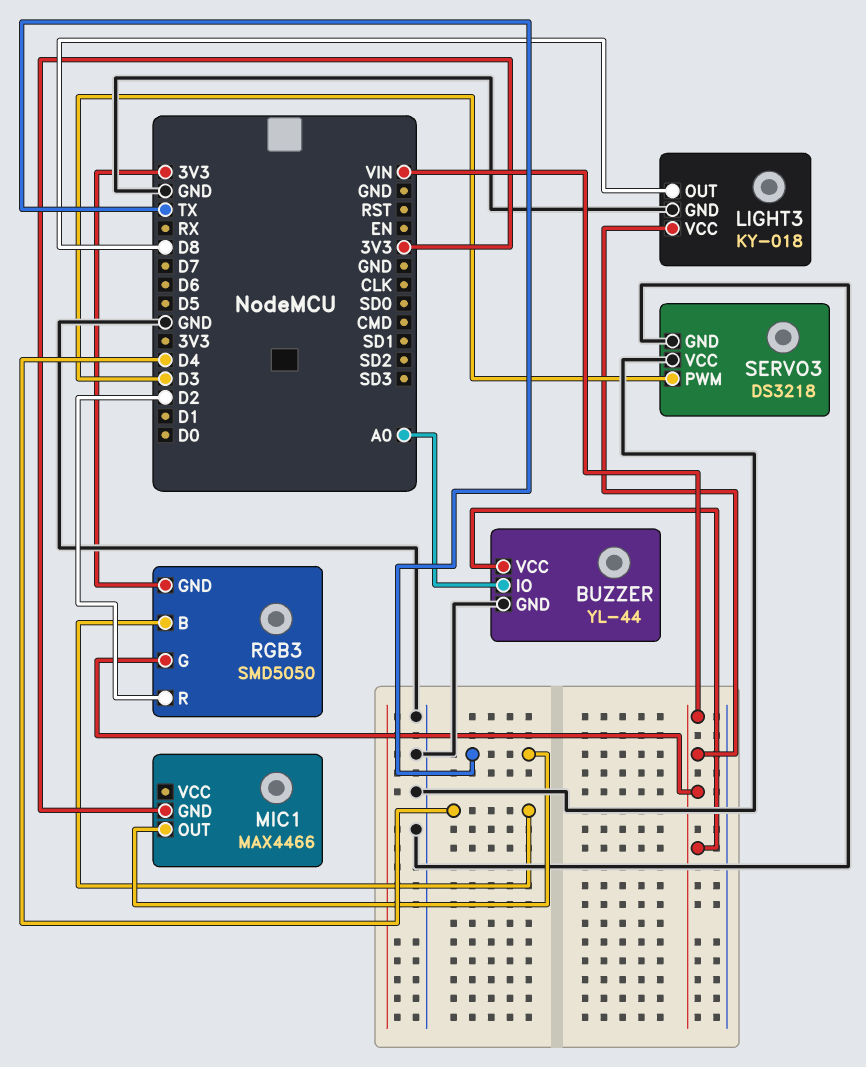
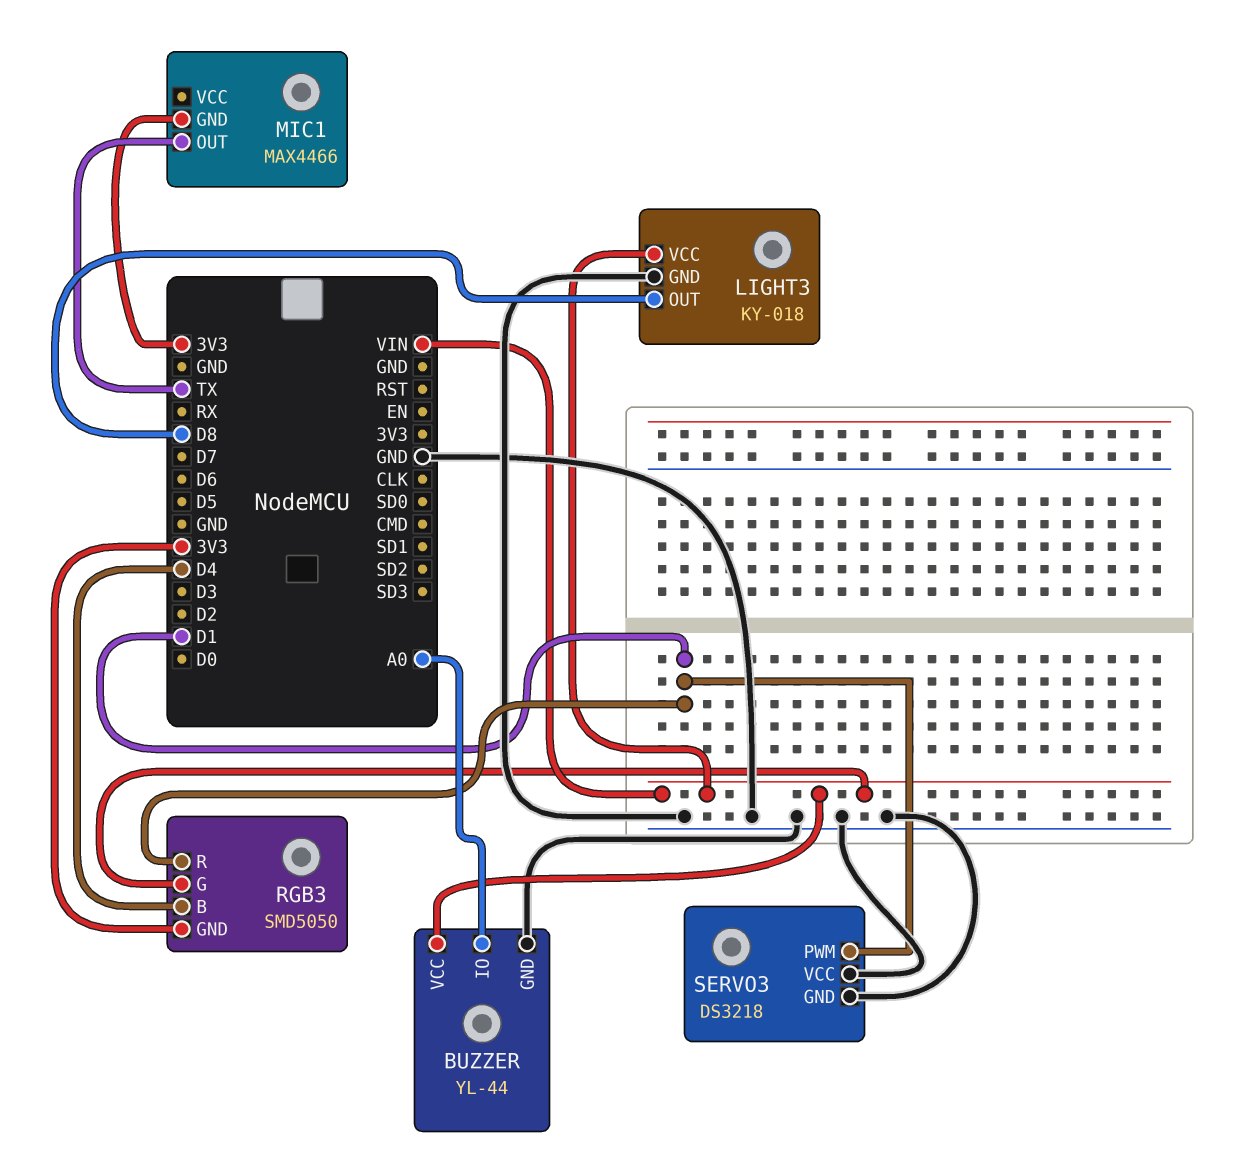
RGB3 pin R: D2 -> D1
SERVO3 pin PWM: D3 -> D1

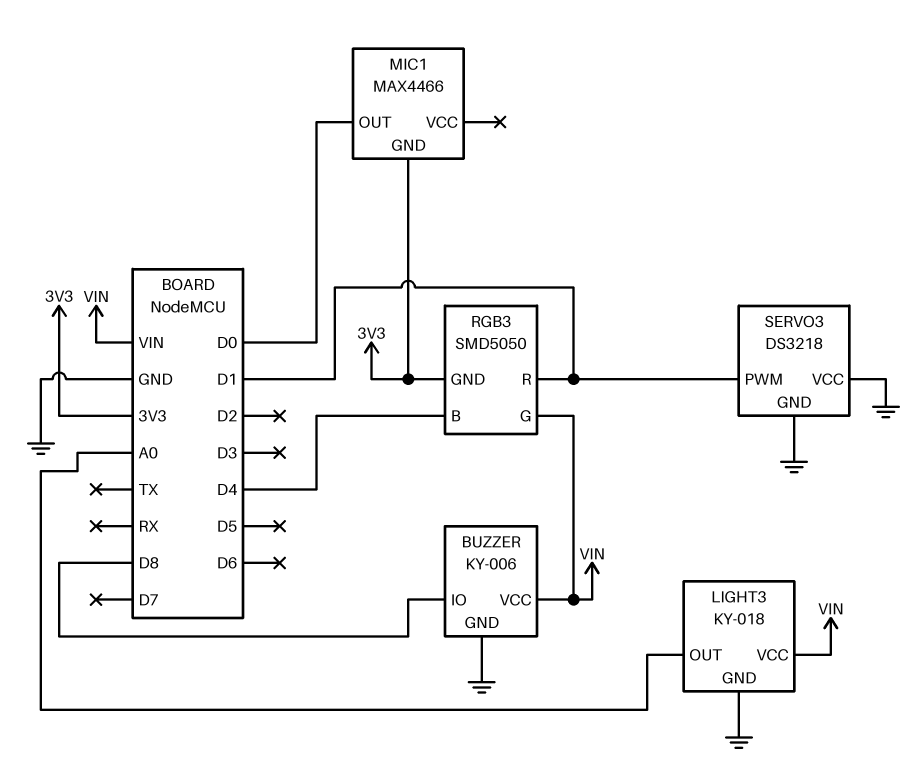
BUZZER: YL-44 -> KY-006
BUZZER pin IO: A0 -> D8
LIGHT3 pin OUT: D8 -> A0
MIC1 pin OUT: TX -> D0

